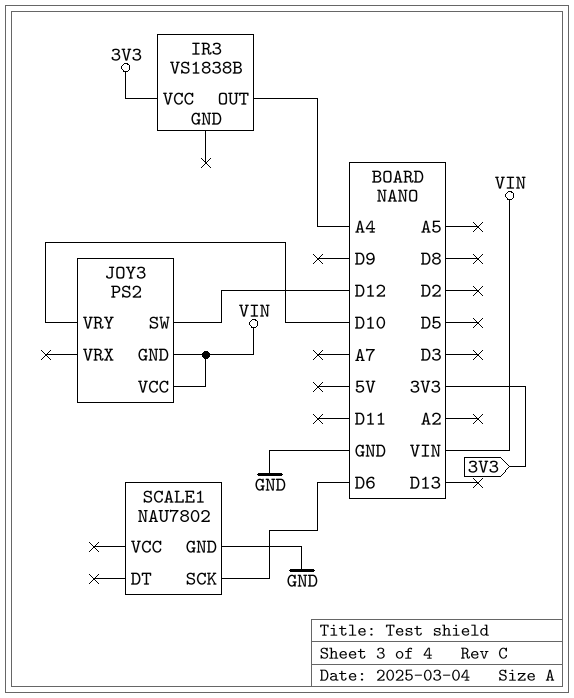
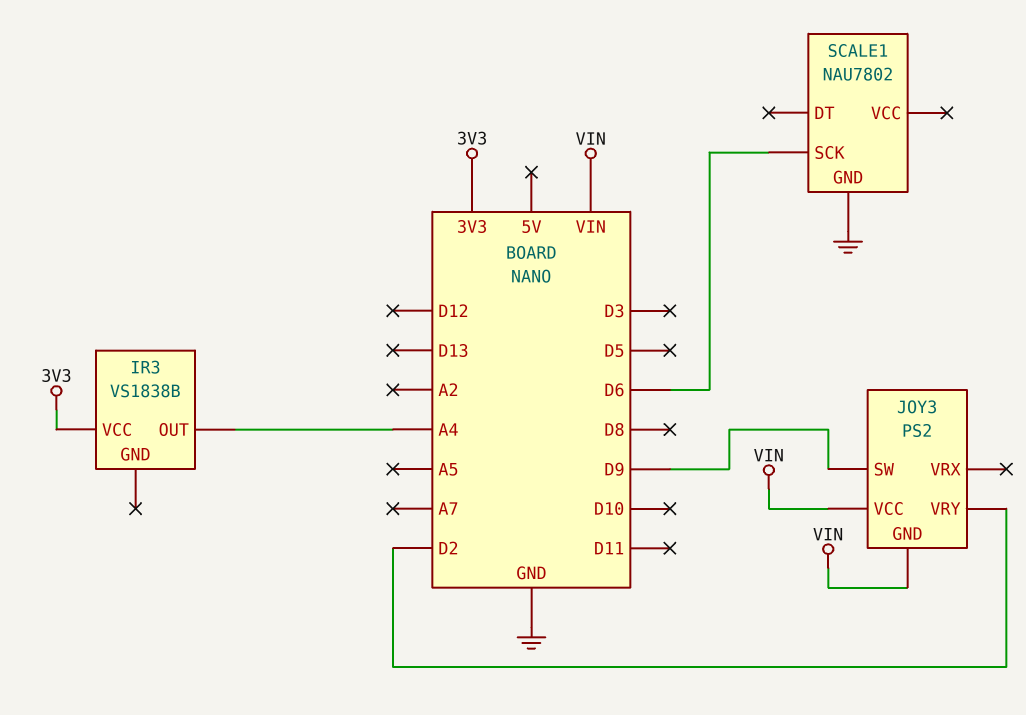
JOY3 pin SW: D12 -> D9
JOY3 pin VRY: D10 -> D2

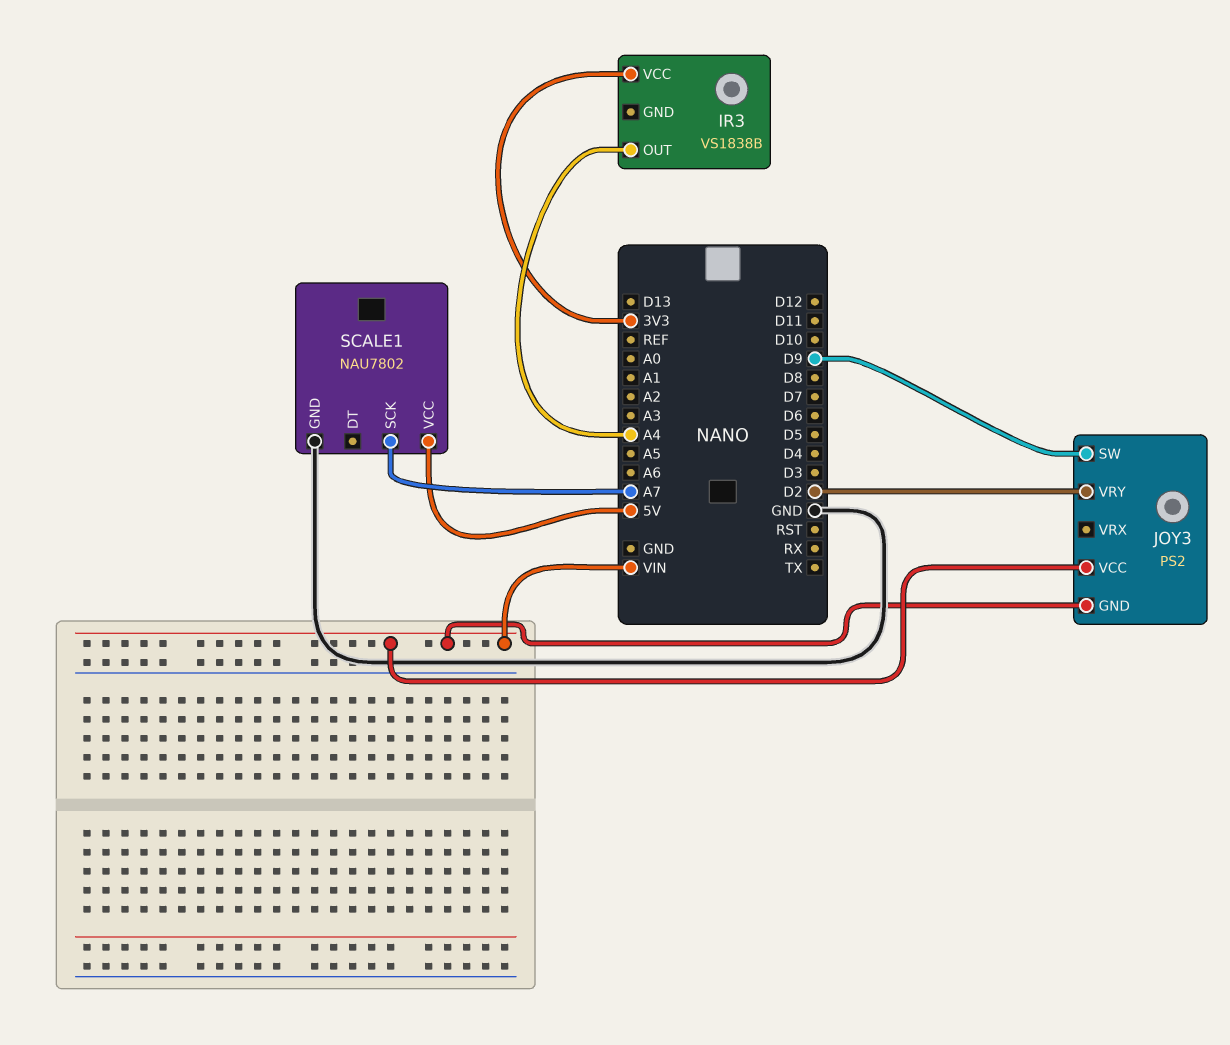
SCALE1 pin SCK: D6 -> A7
SCALE1 pin VCC: none -> 5V

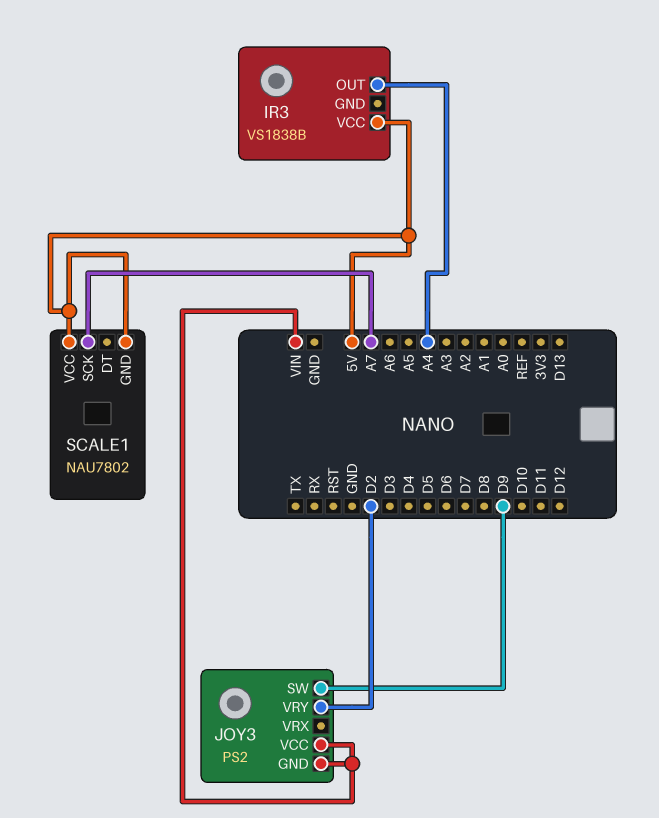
IR3 pin VCC: 3V3 -> 5V
SCALE1 pin GND: GND -> 5V

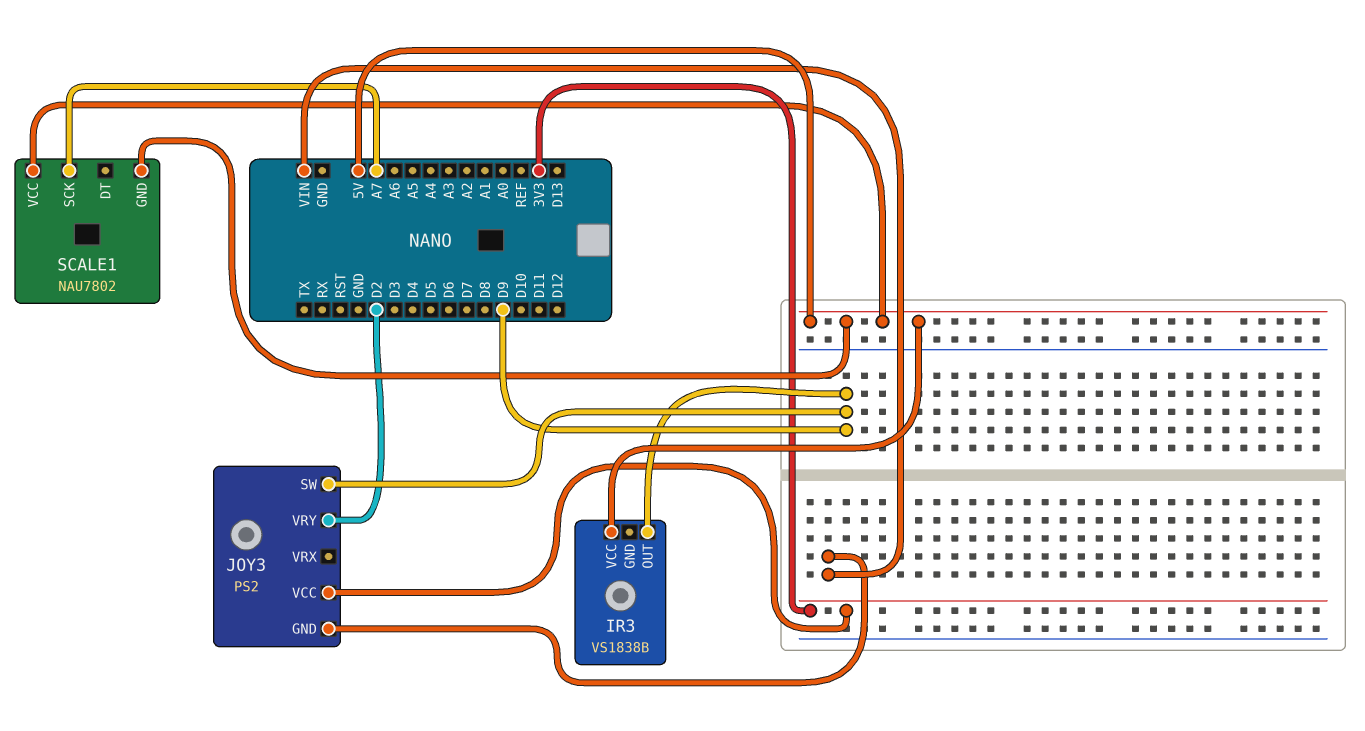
IR3 pin OUT: A4 -> D9
JOY3 pin VCC: VIN -> 3V3

